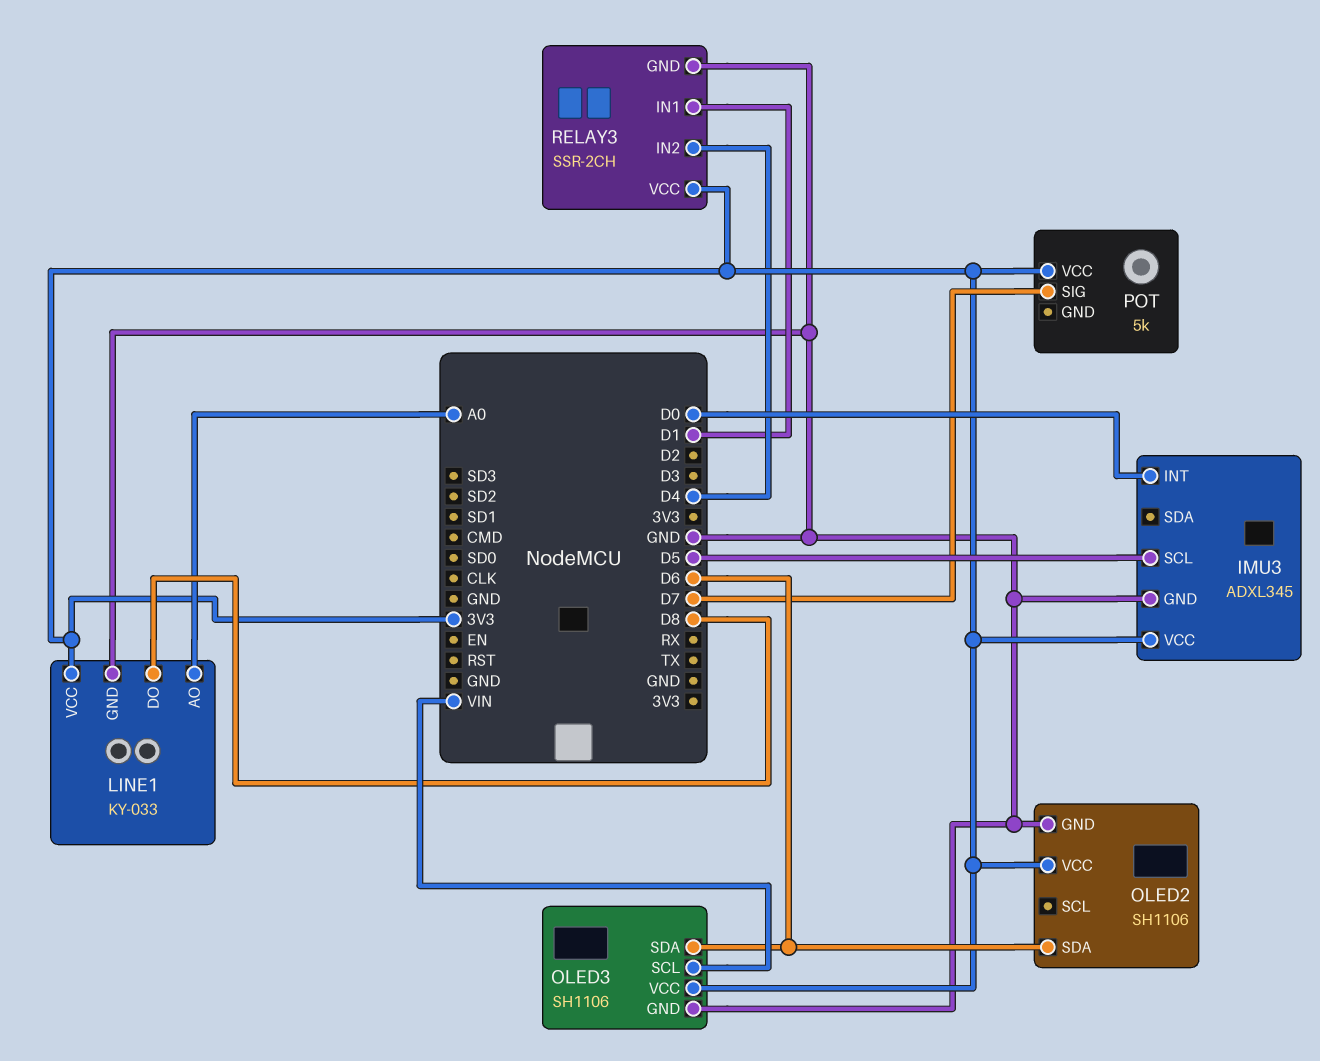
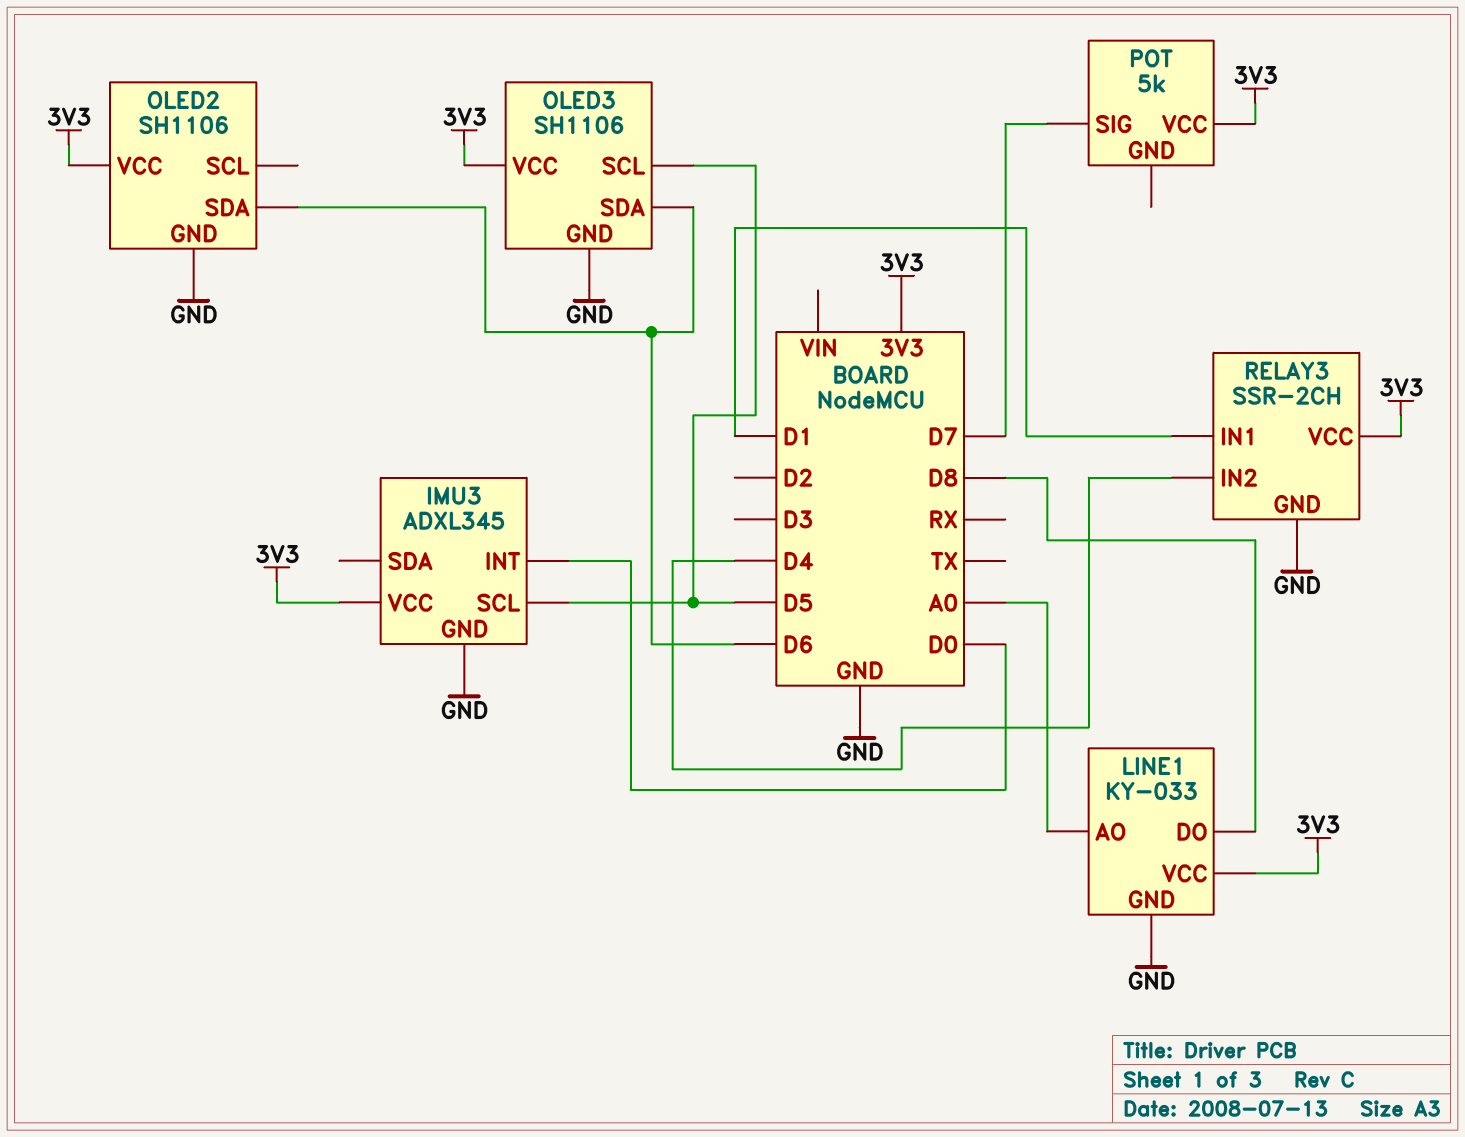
OLED3 pin SCL: VIN -> D5

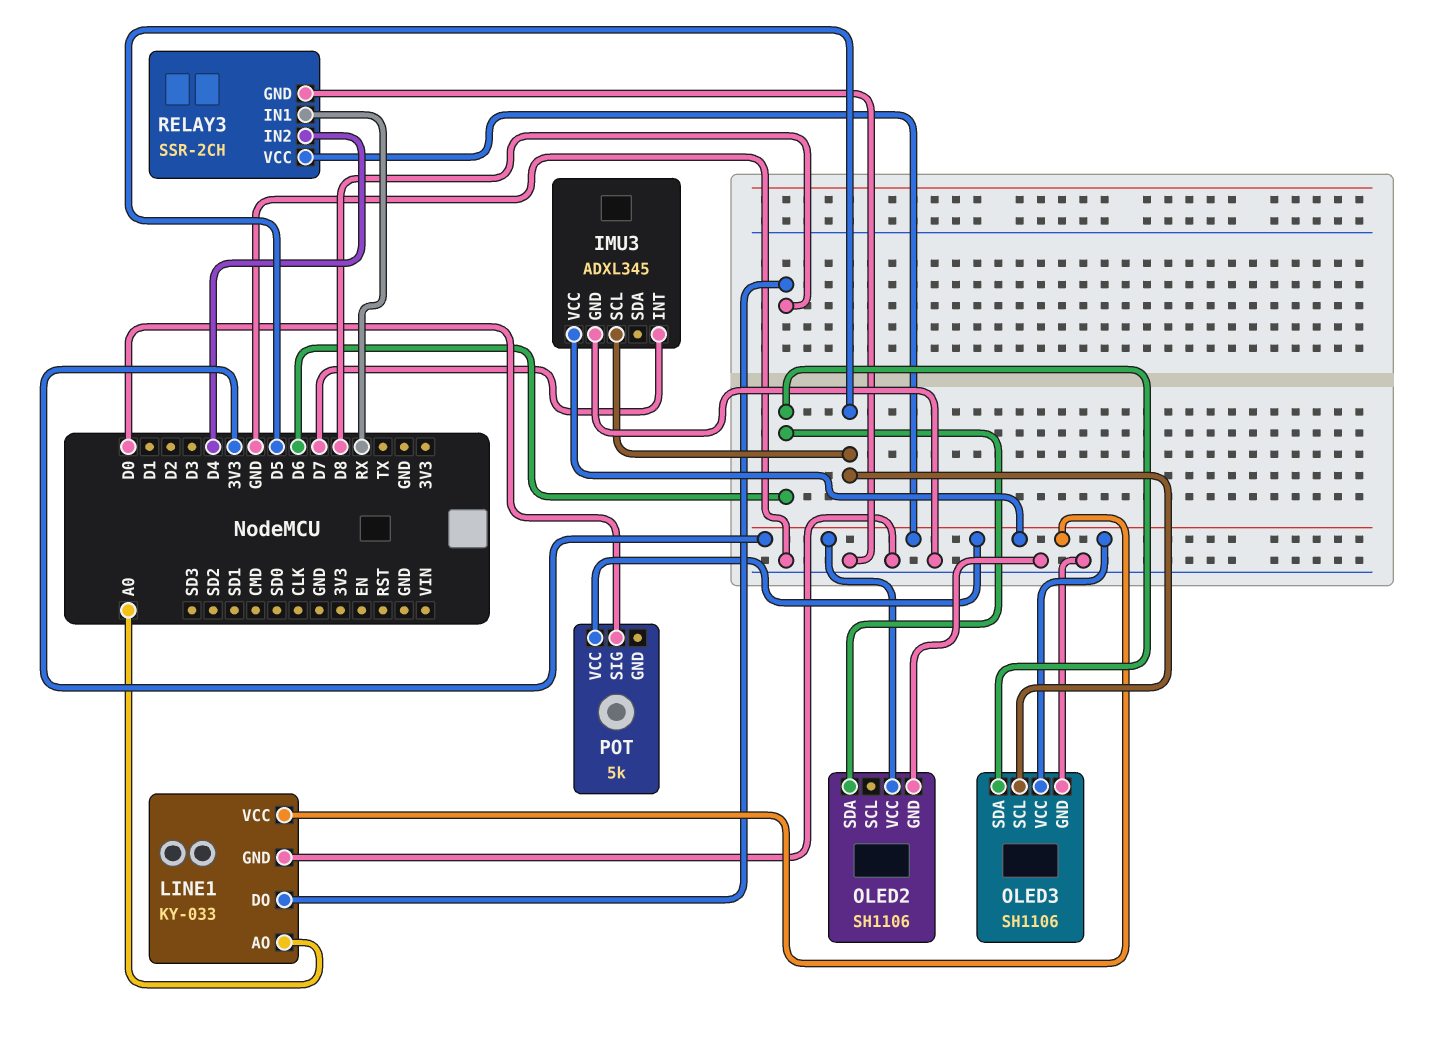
IMU3 pin INT: D0 -> D7
POT pin SIG: D7 -> D0
RELAY3 pin IN1: D1 -> RX

